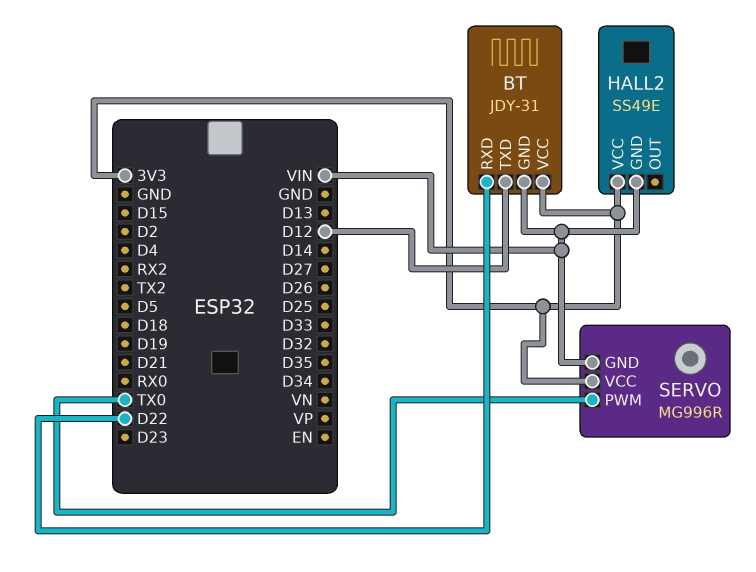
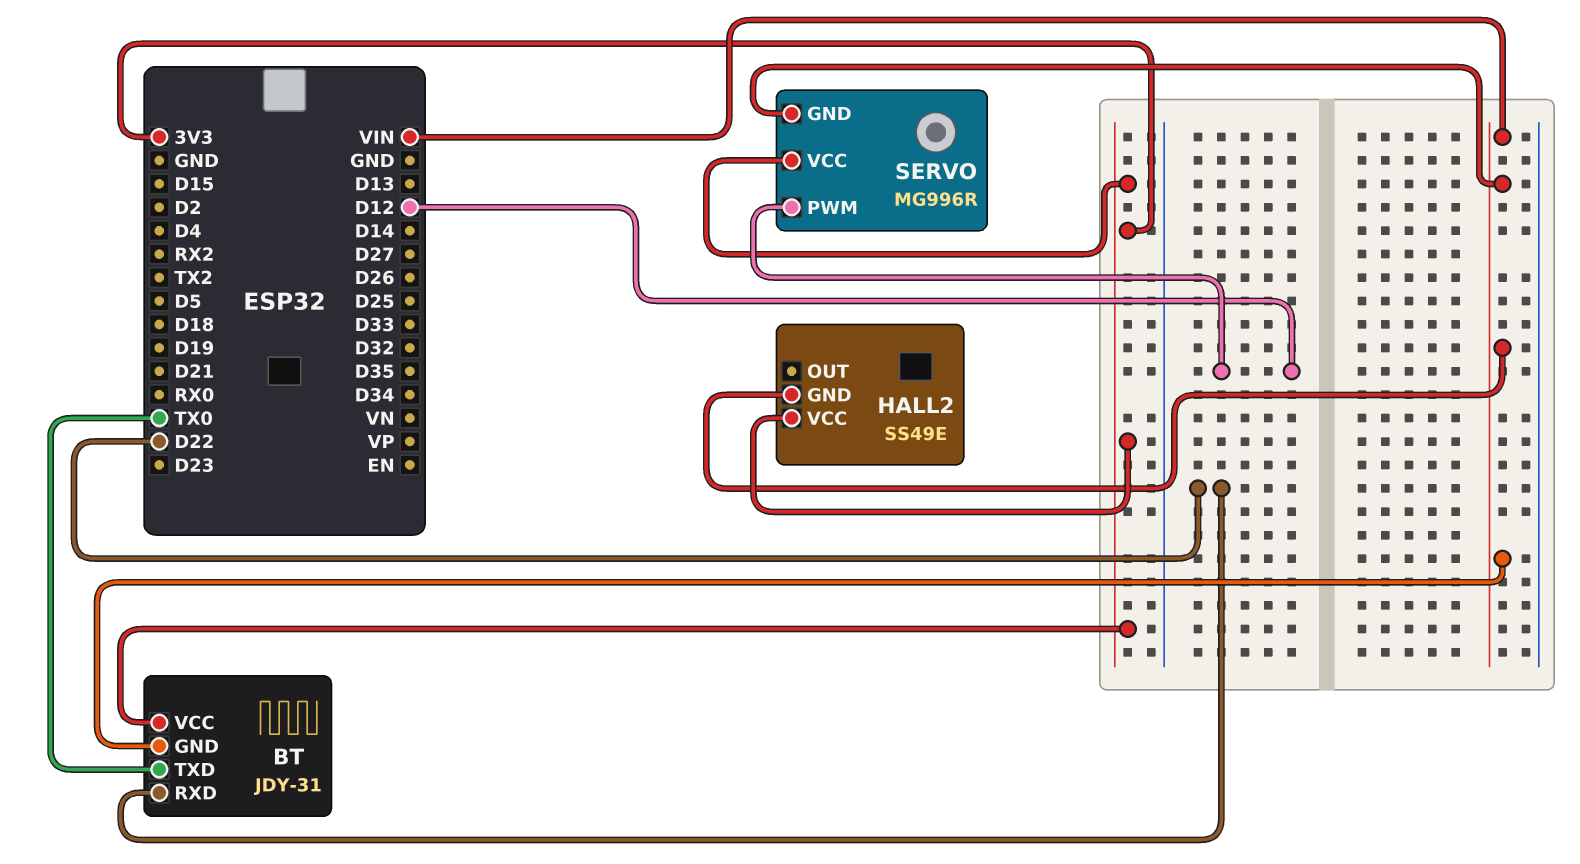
BT pin TXD: D12 -> TX0
SERVO pin PWM: TX0 -> D12

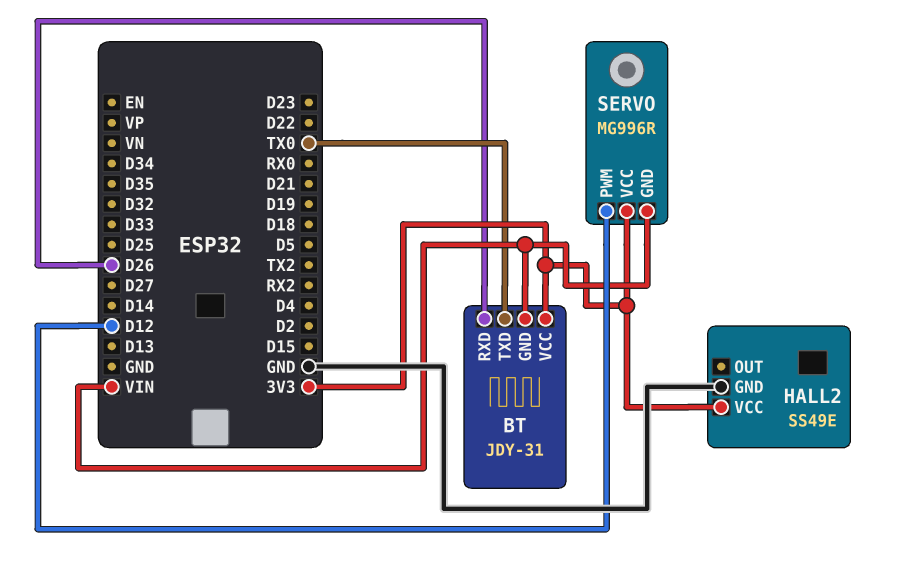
BT pin RXD: D22 -> D26
HALL2 pin GND: VIN -> GND

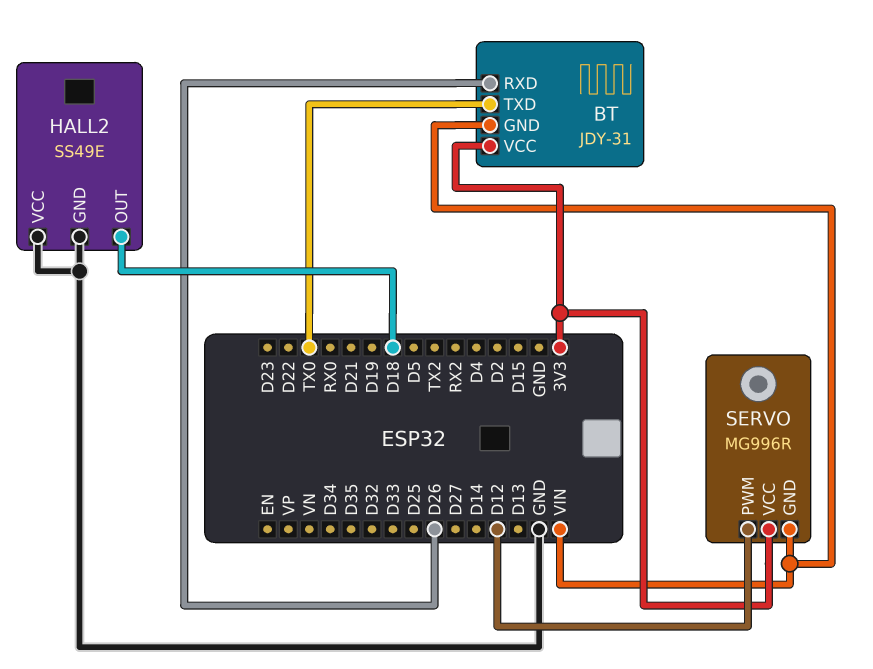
HALL2 pin OUT: none -> D18
HALL2 pin VCC: 3V3 -> GND

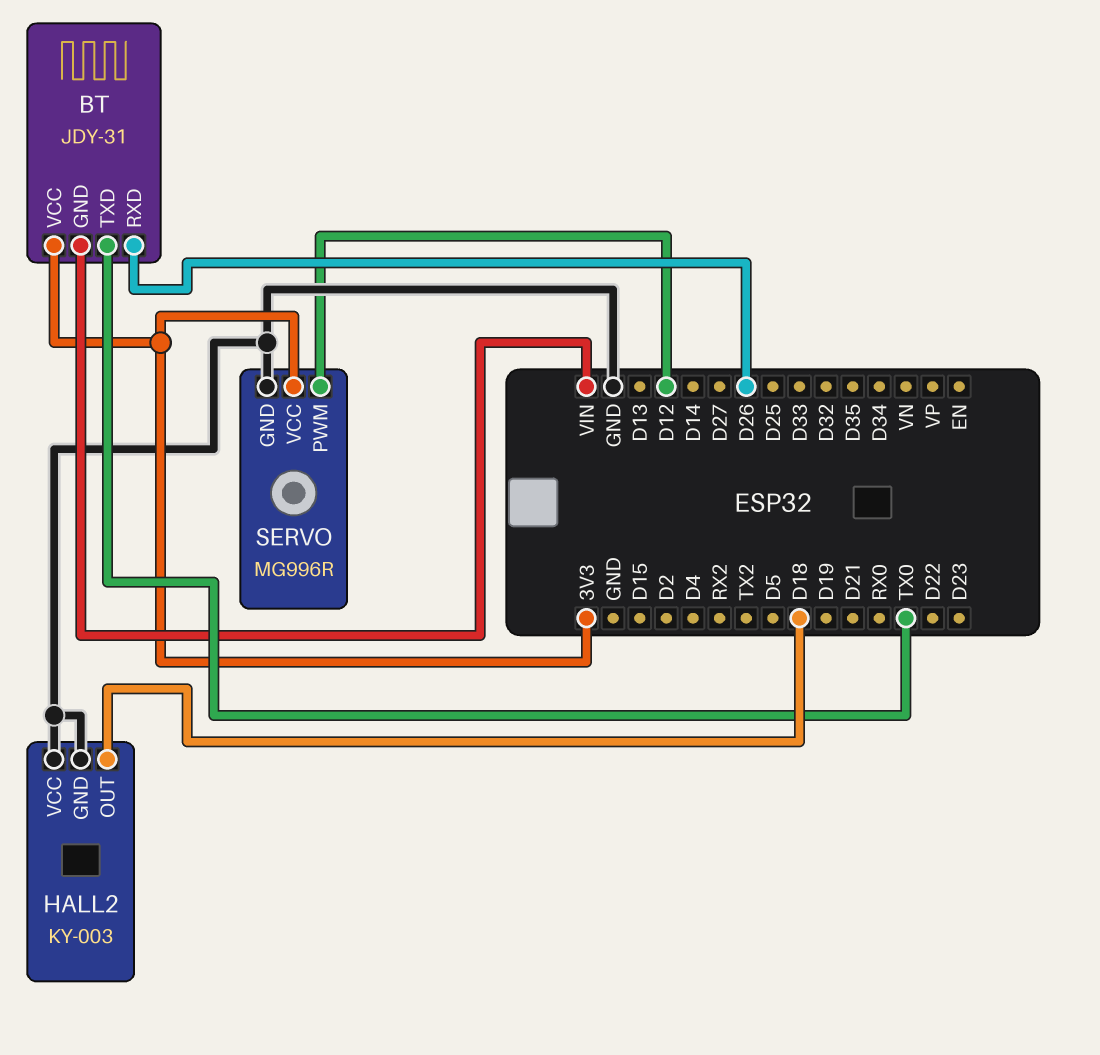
HALL2: SS49E -> KY-003
SERVO pin GND: VIN -> GND

